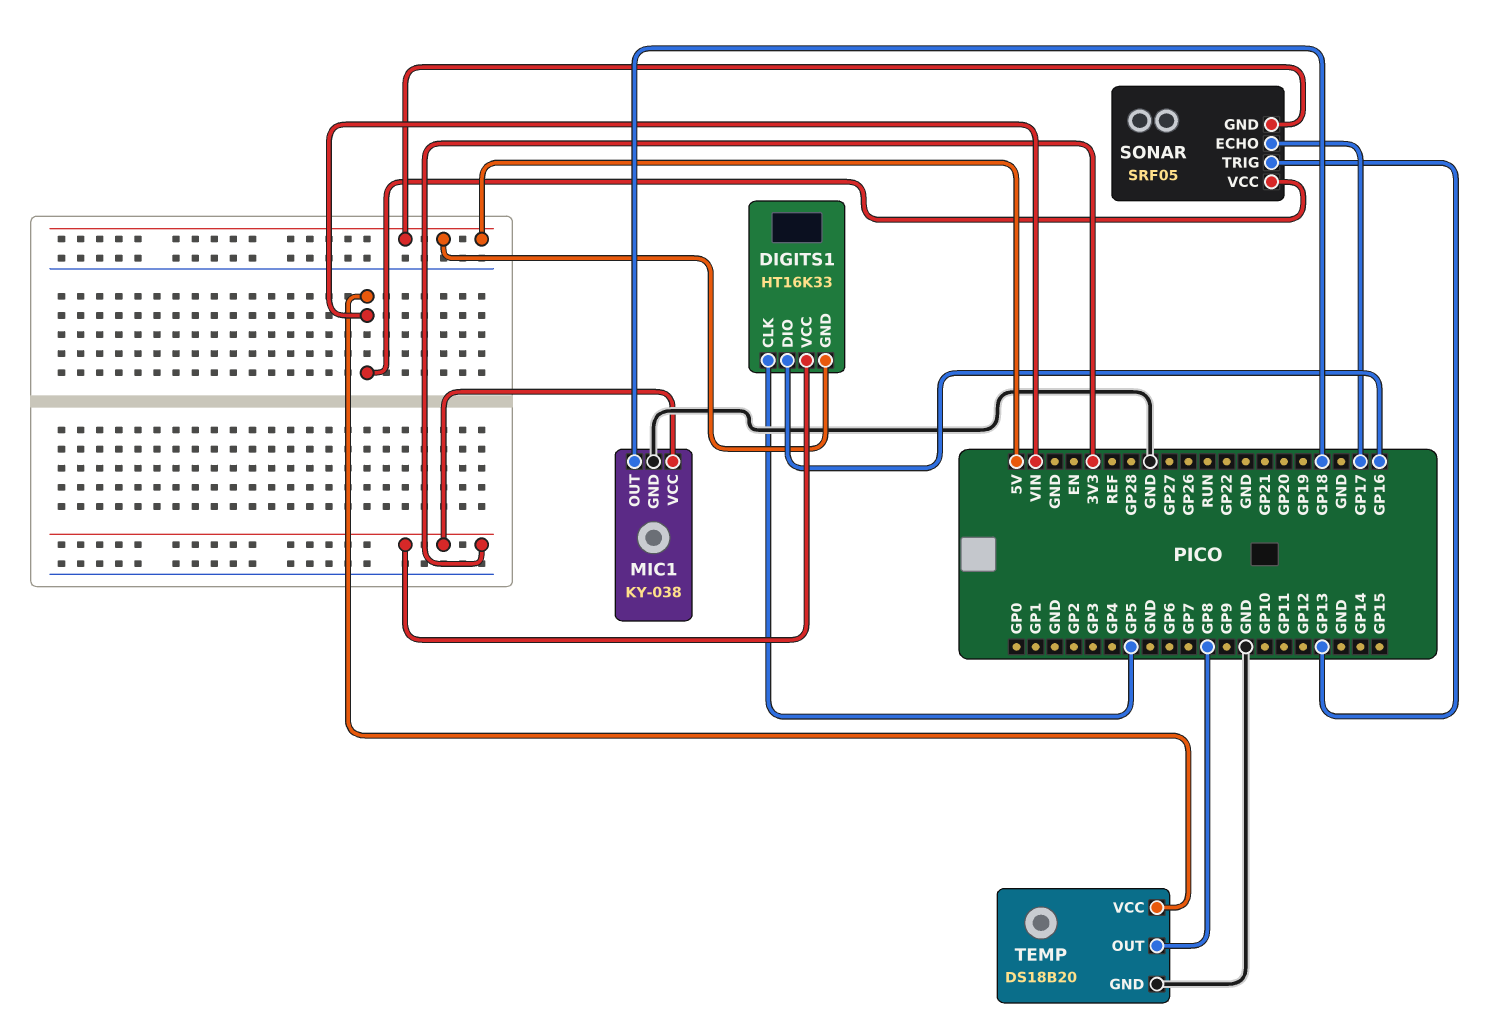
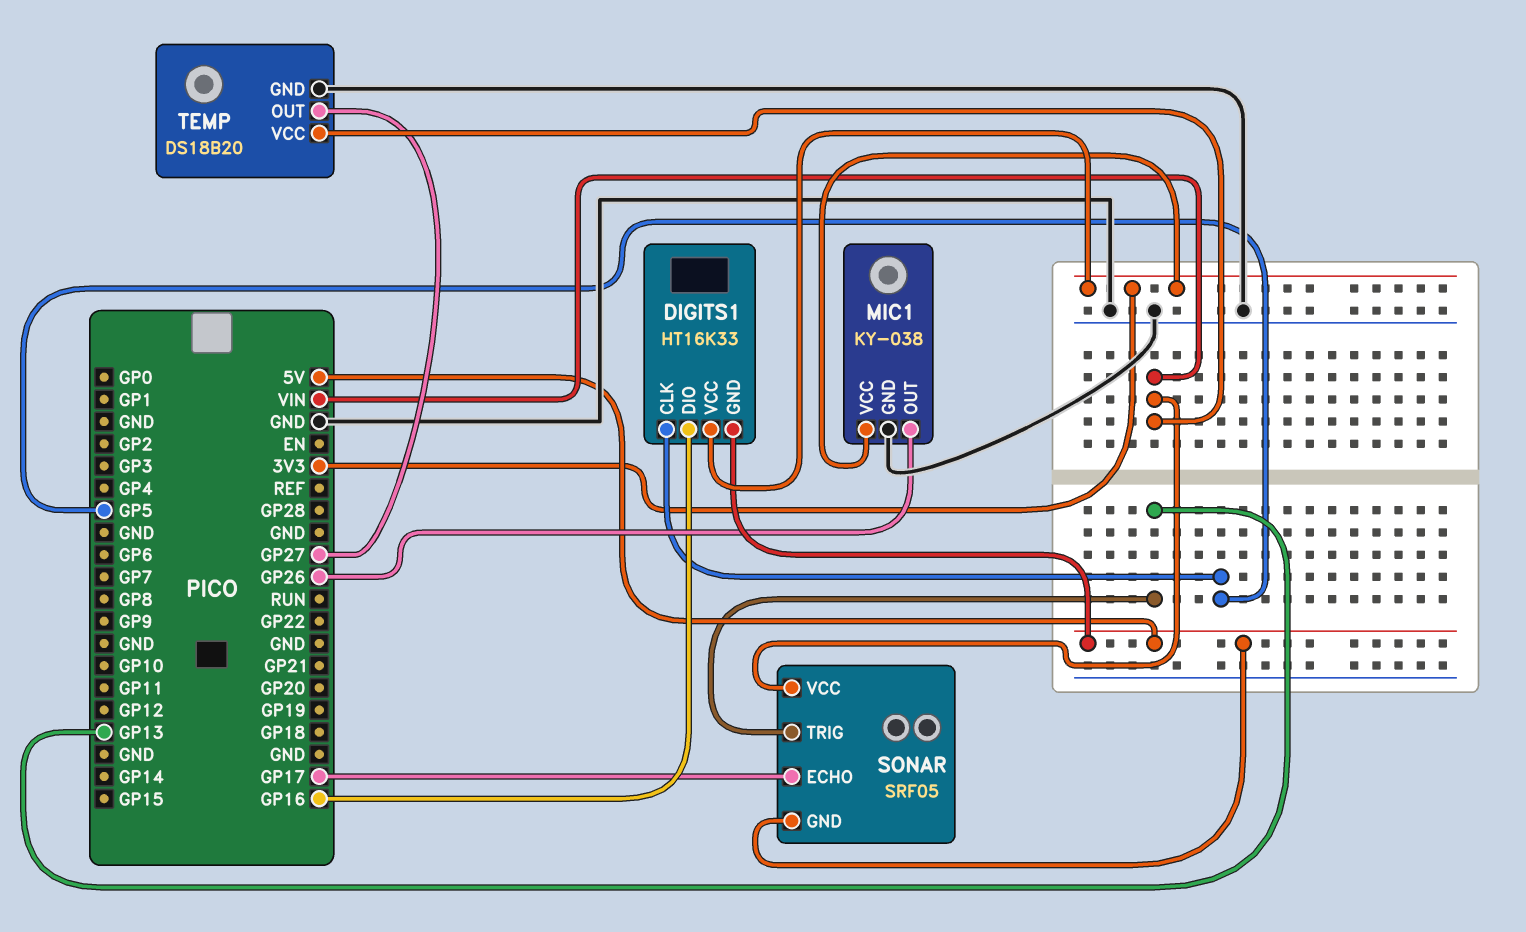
MIC1 pin OUT: GP18 -> GP26
TEMP pin OUT: GP8 -> GP27

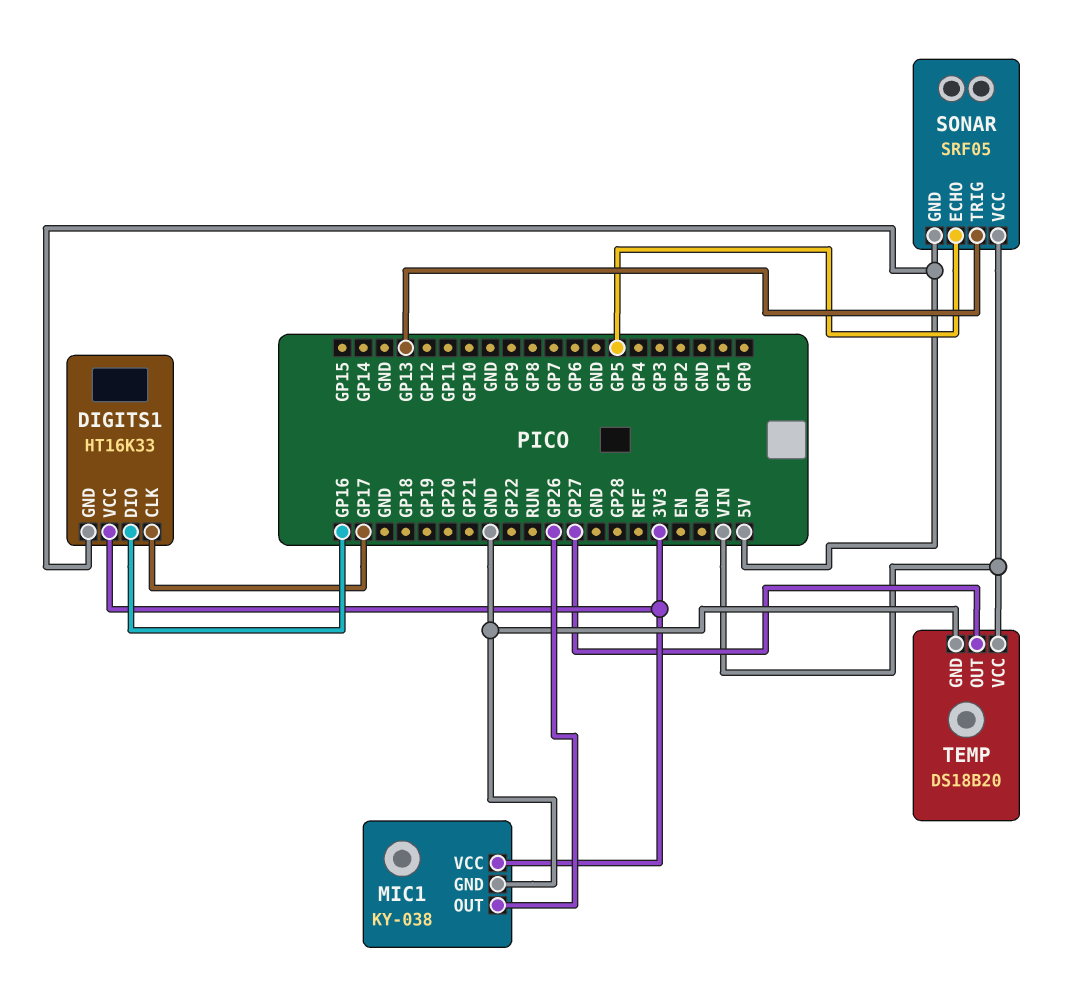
DIGITS1 pin CLK: GP5 -> GP17
SONAR pin ECHO: GP17 -> GP5

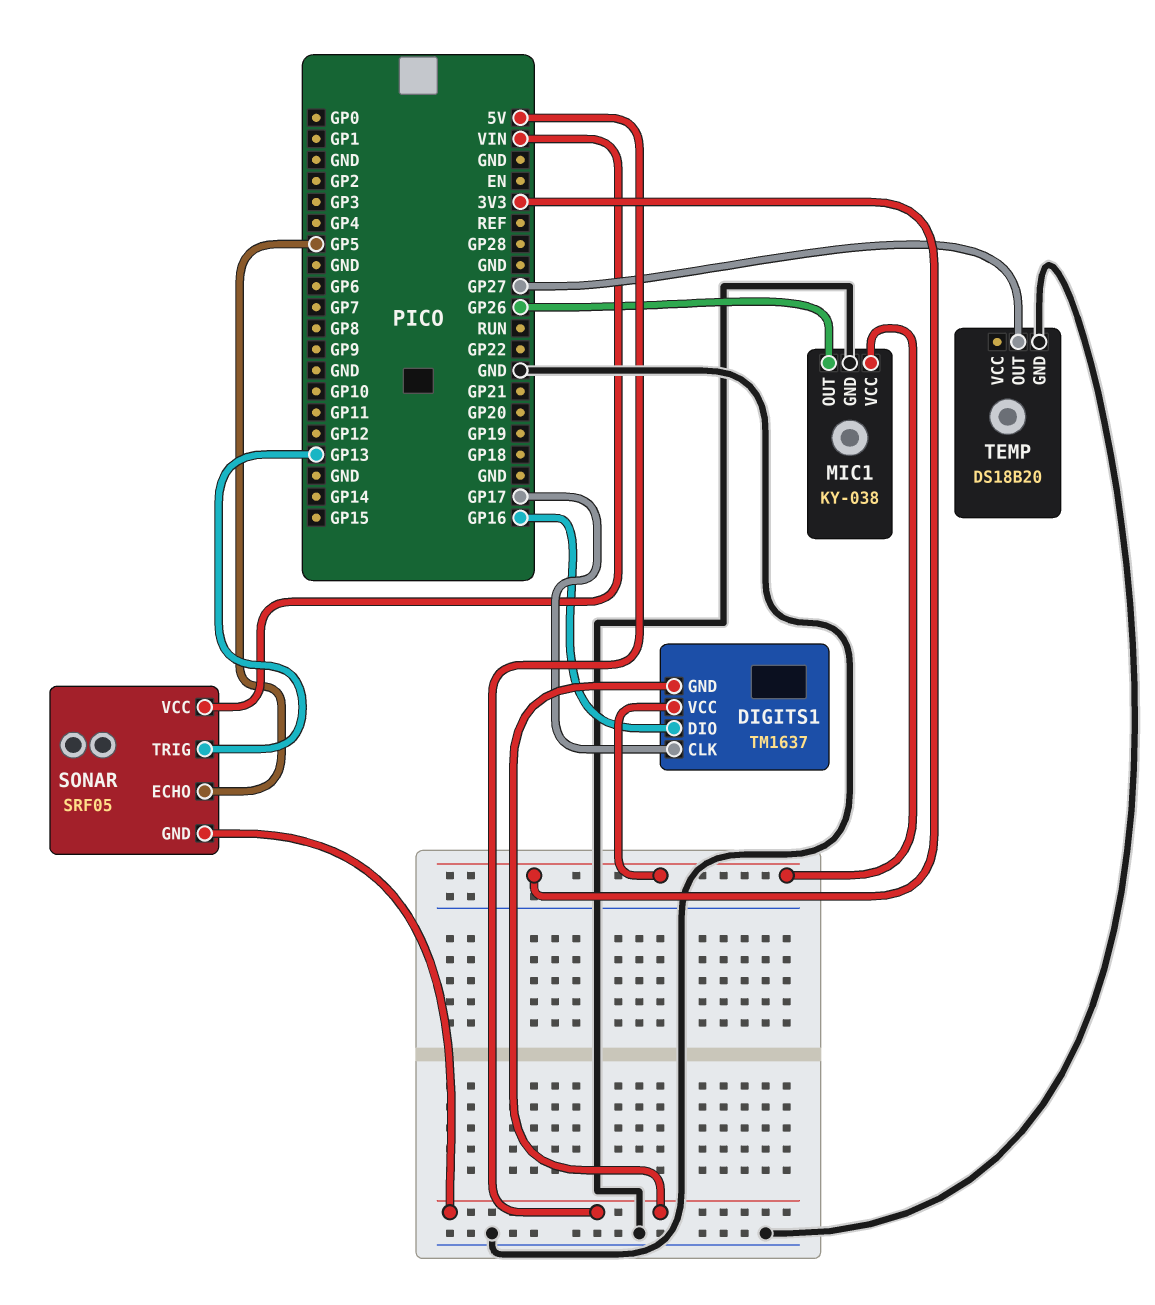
DIGITS1: HT16K33 -> TM1637
TEMP pin VCC: VIN -> none

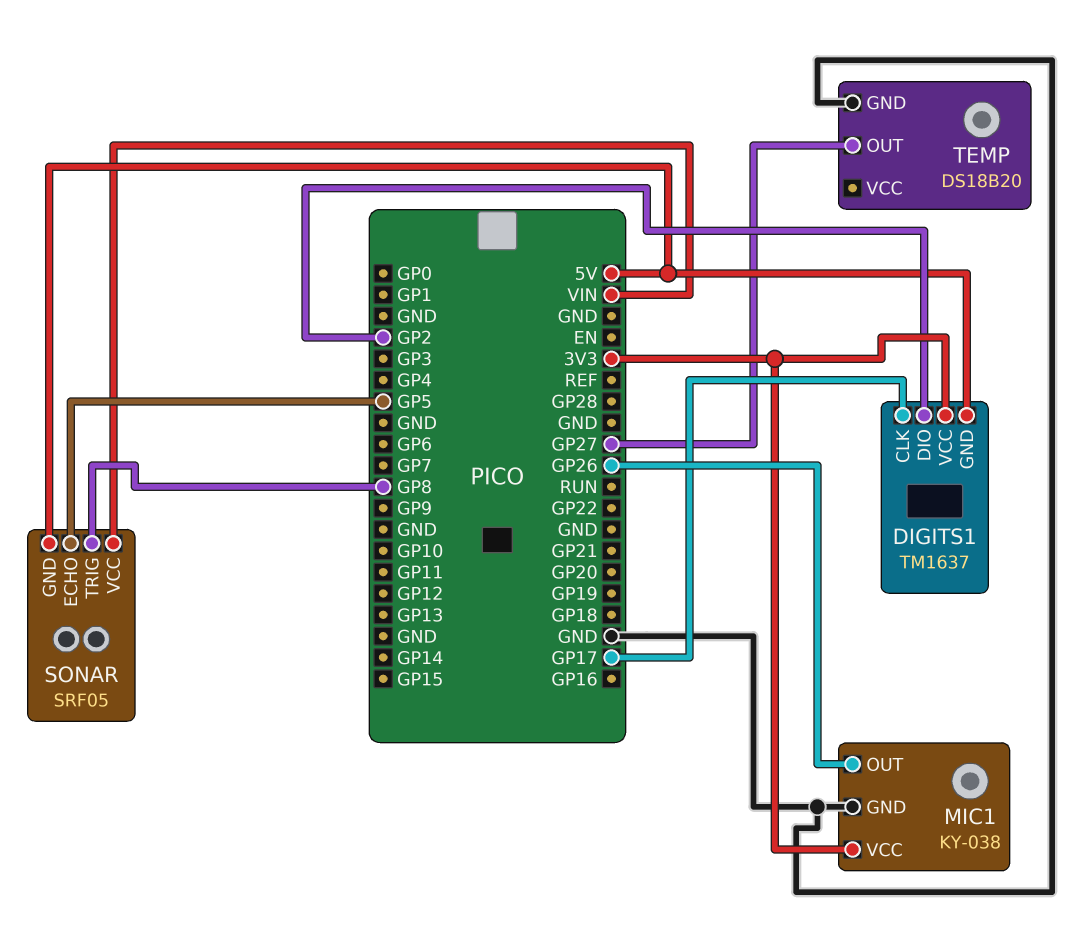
DIGITS1 pin DIO: GP16 -> GP2
SONAR pin TRIG: GP13 -> GP8

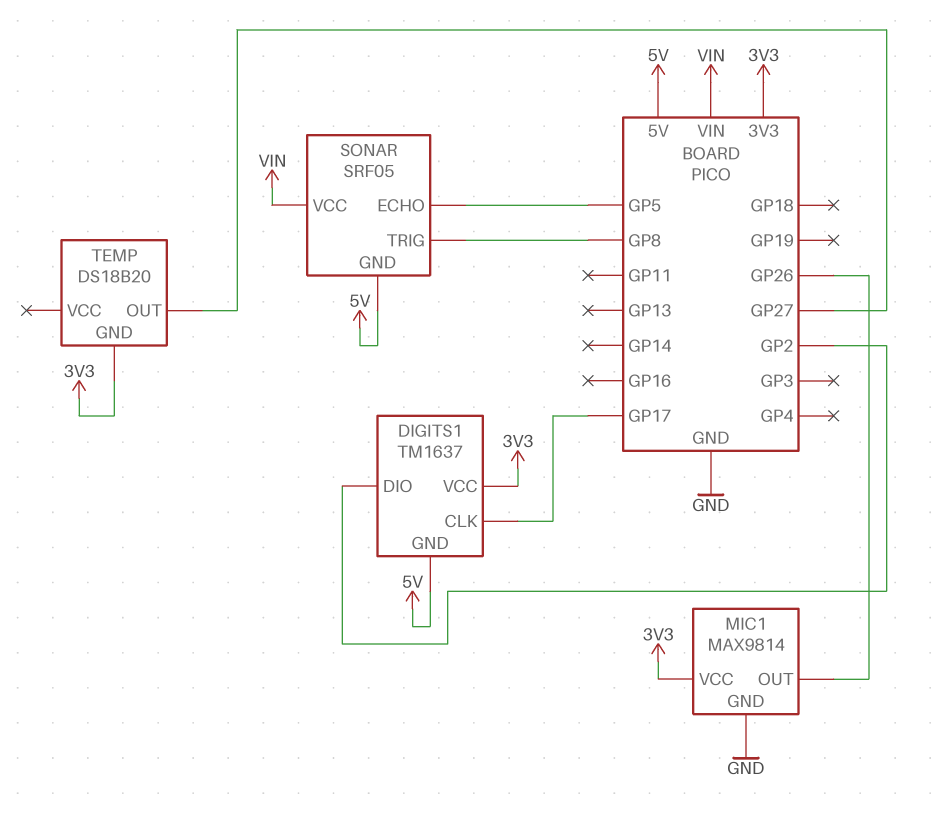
MIC1: KY-038 -> MAX9814
TEMP pin GND: GND -> 3V3

